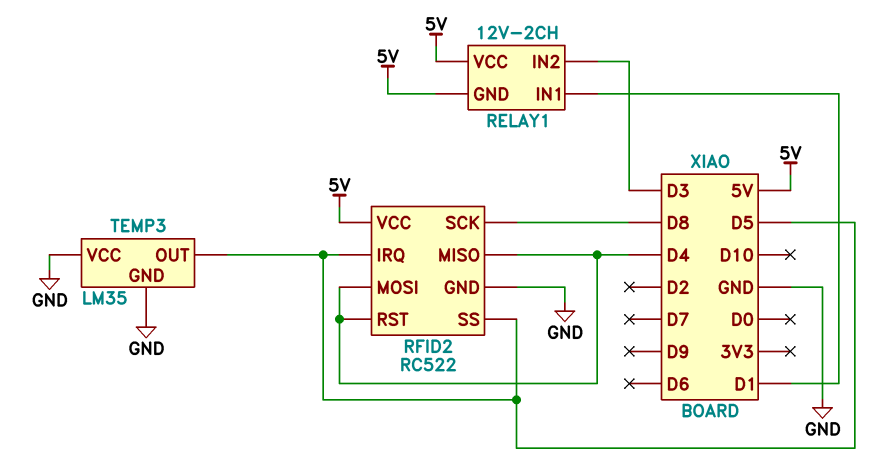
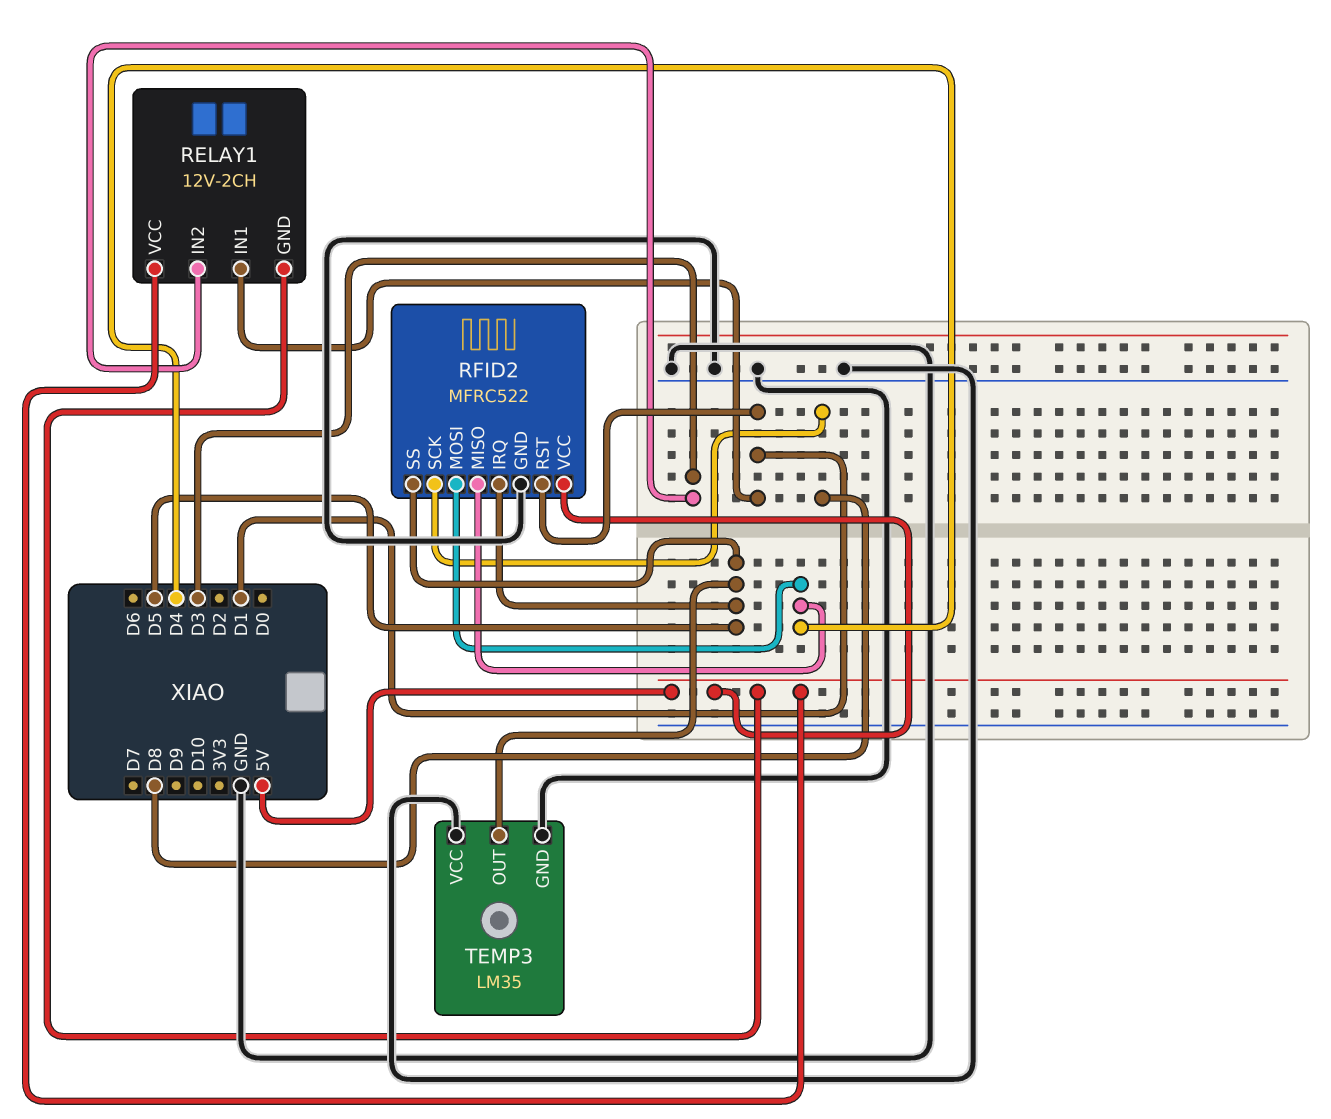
RFID2: RC522 -> MFRC522
RFID2 pin RST: D4 -> D1

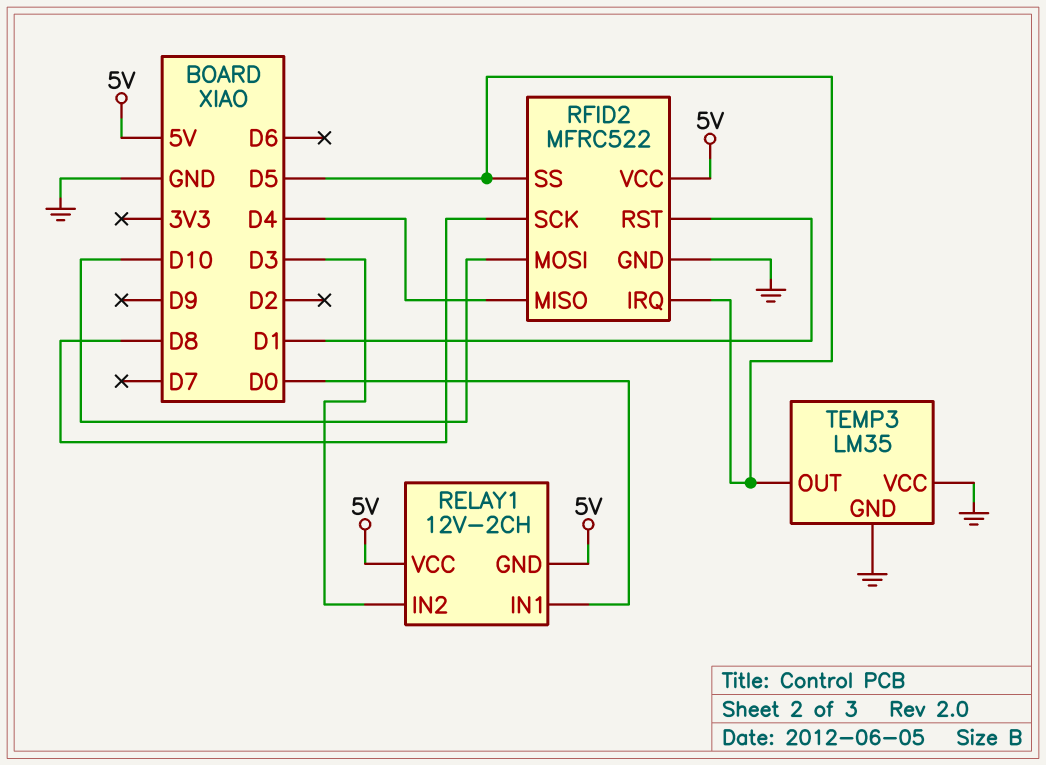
RELAY1 pin IN1: D1 -> D0
RFID2 pin MOSI: D4 -> D10

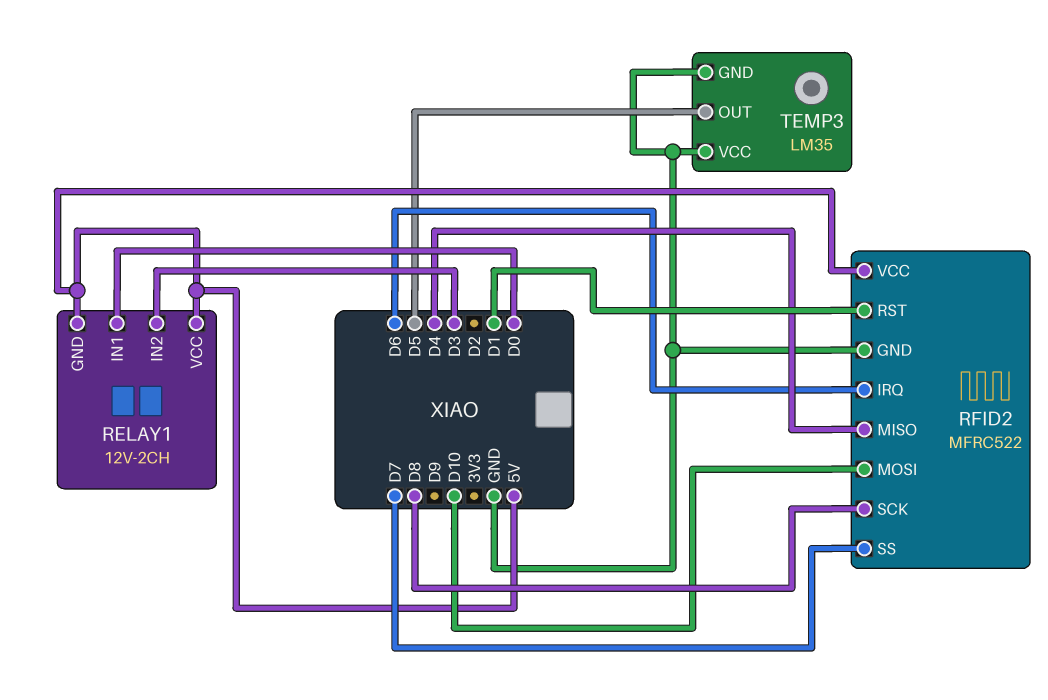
RFID2 pin IRQ: D5 -> D6
RFID2 pin SS: D5 -> D7

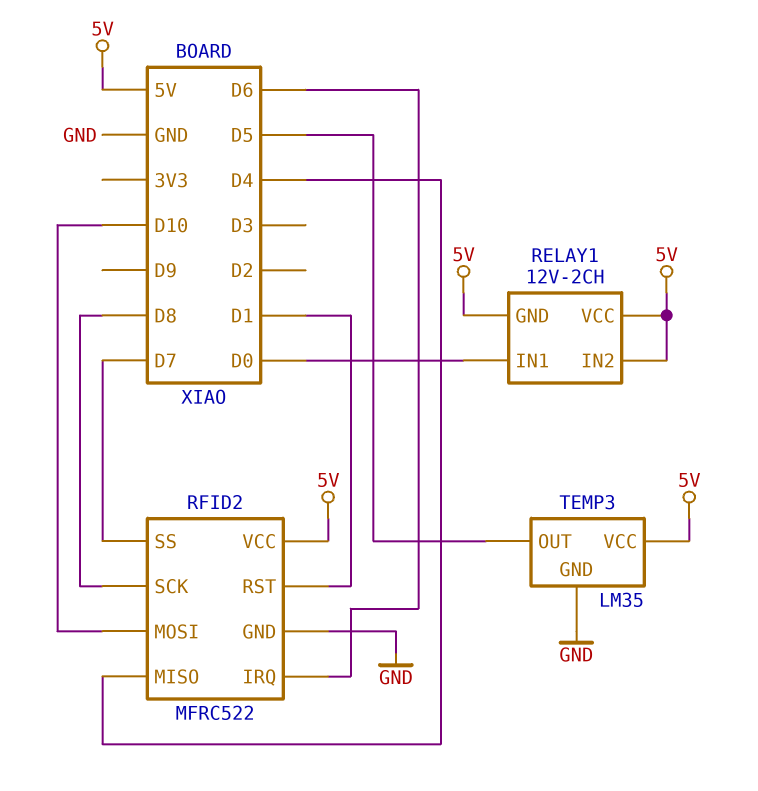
RELAY1 pin IN2: D3 -> 5V
TEMP3 pin VCC: GND -> 5V

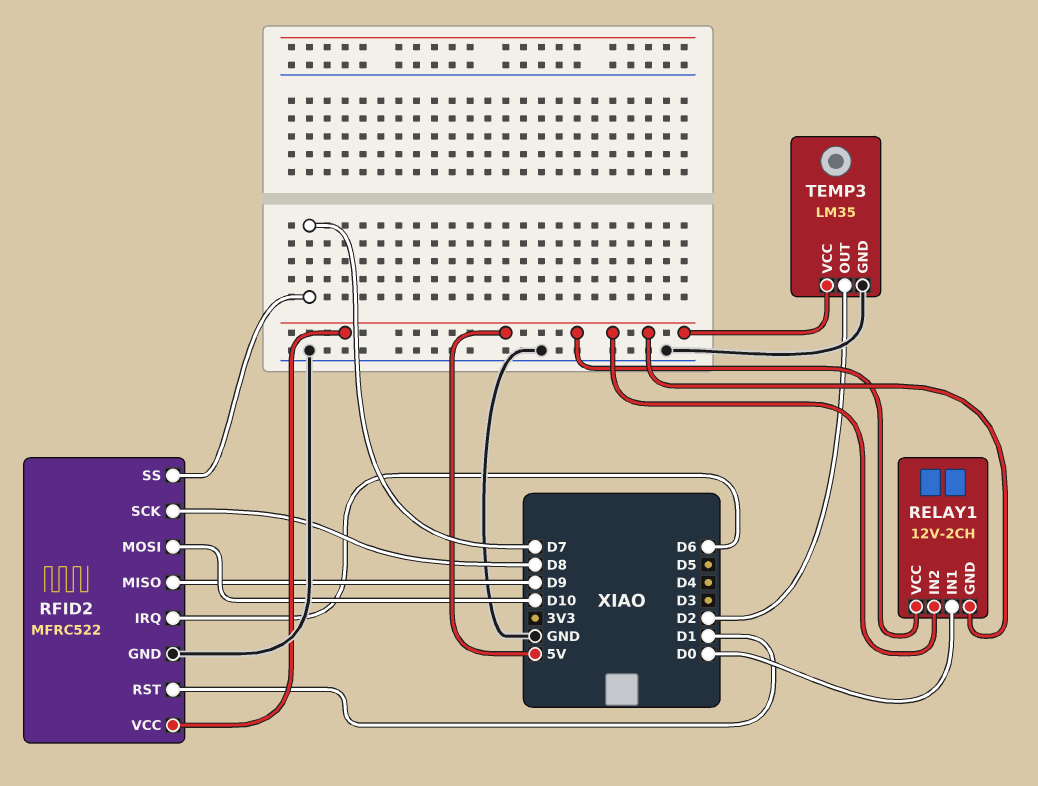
RFID2 pin MISO: D4 -> D9
TEMP3 pin OUT: D5 -> D2

